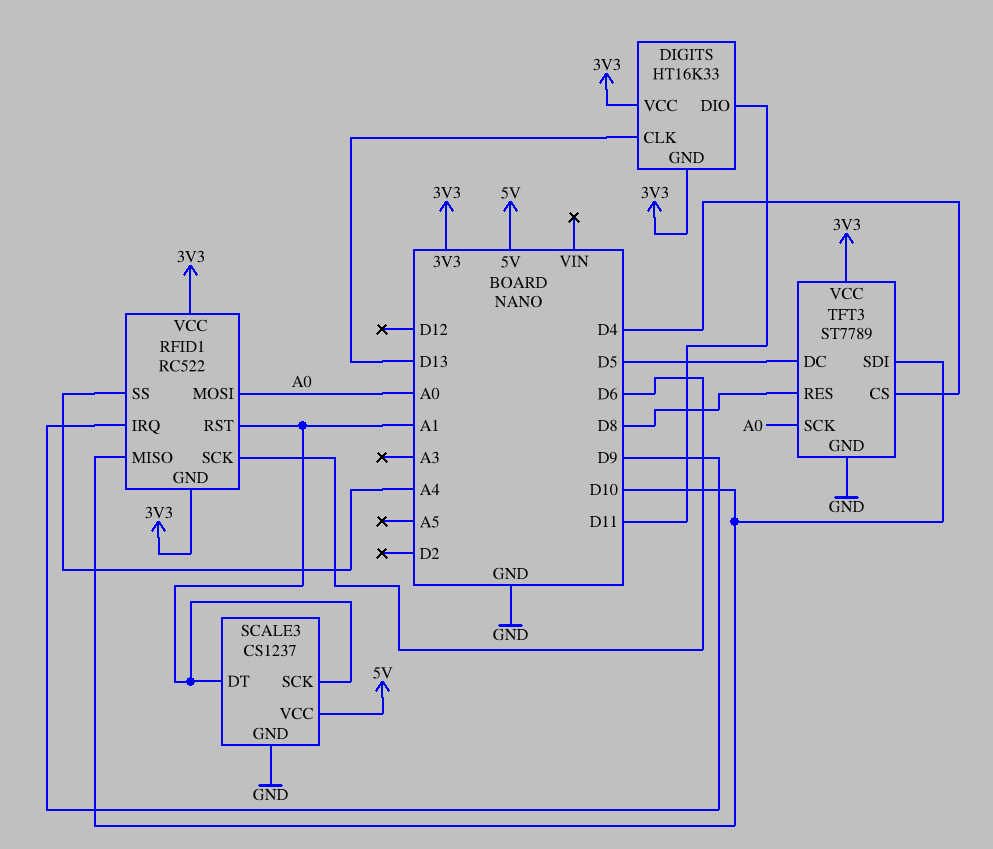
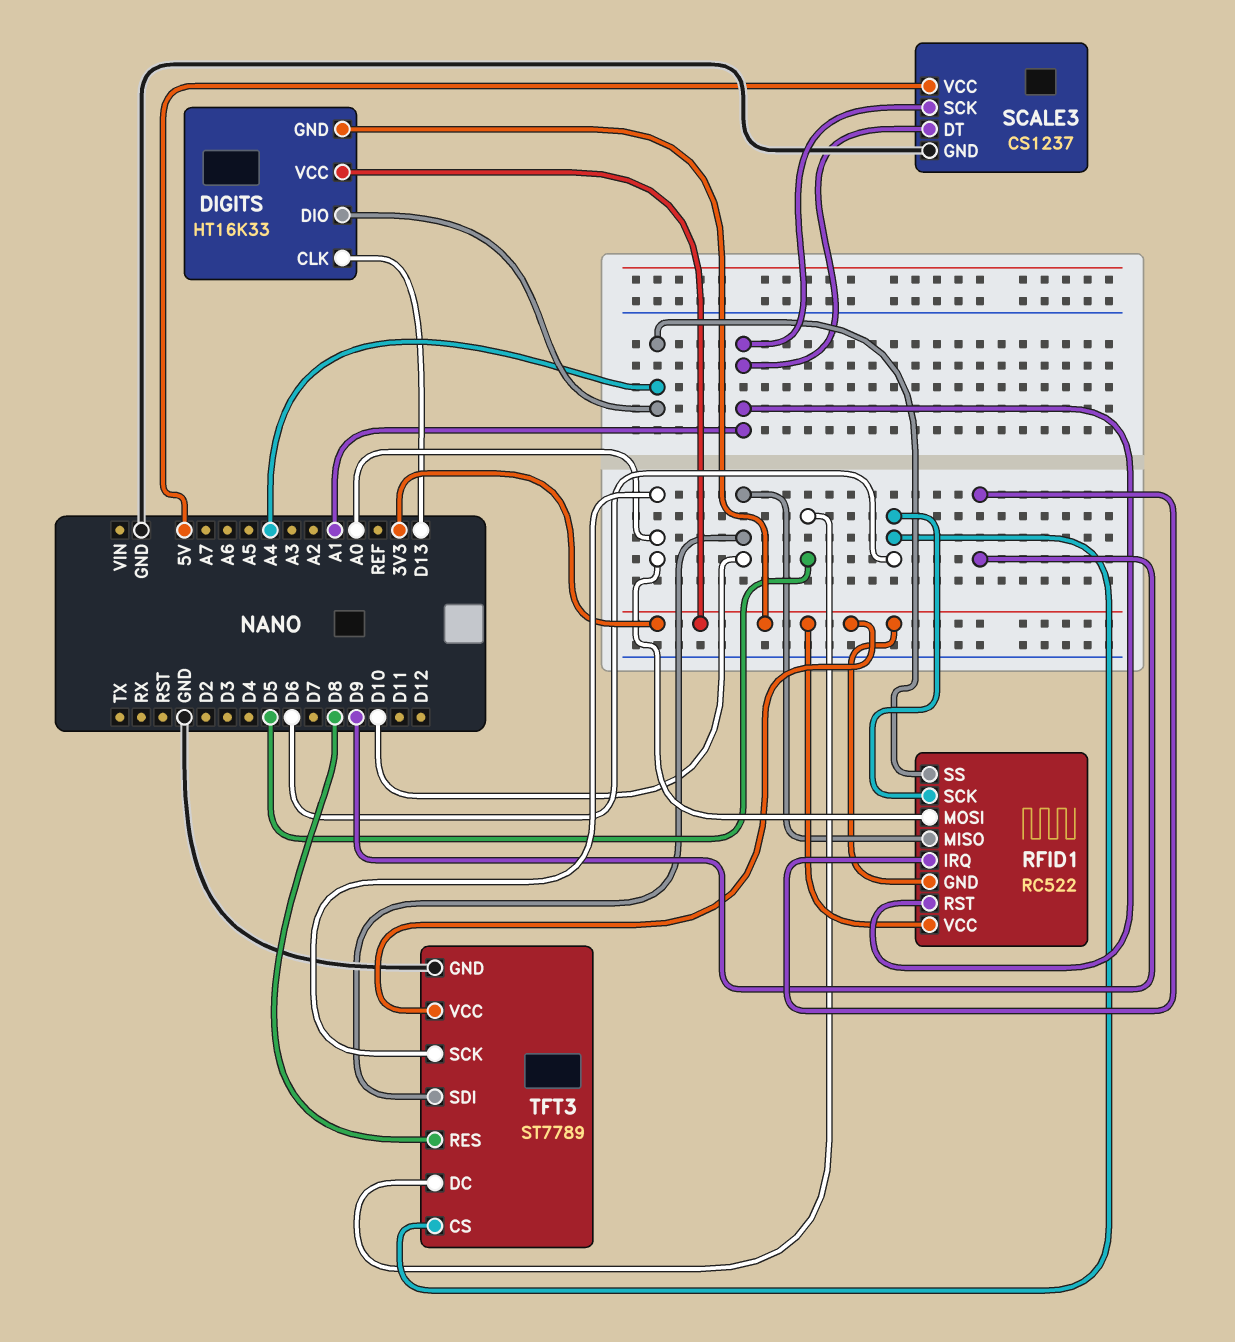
DIGITS pin DIO: D11 -> A4
TFT3 pin CS: D4 -> D6

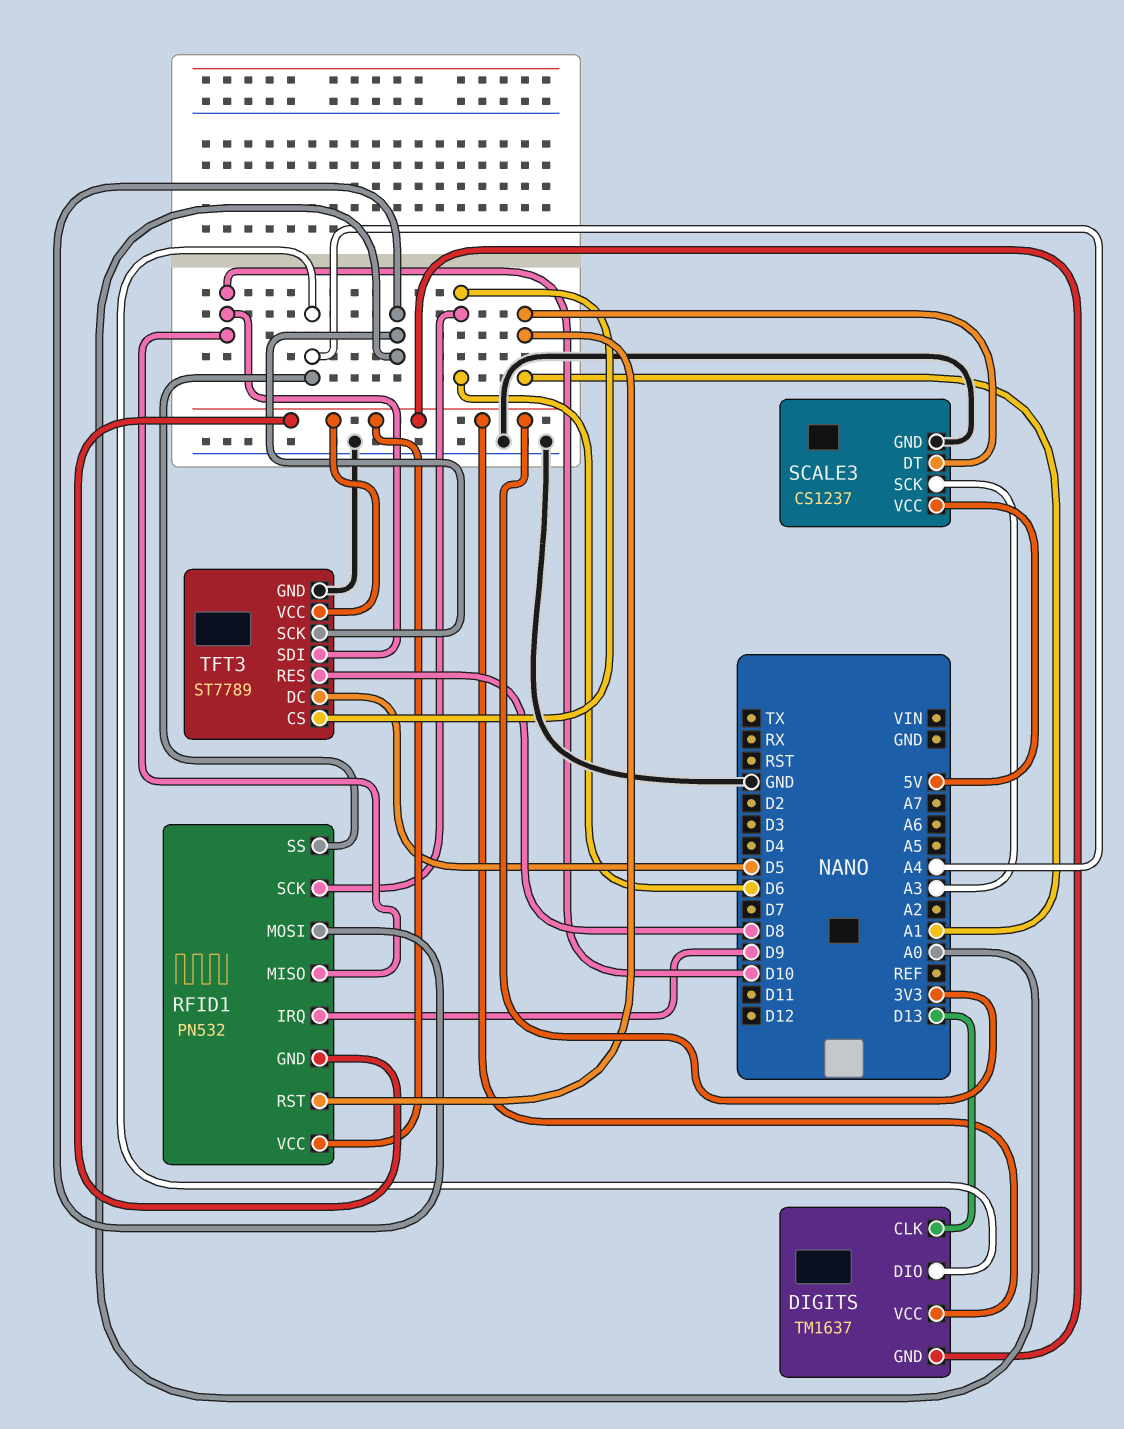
DIGITS: HT16K33 -> TM1637
RFID1: RC522 -> PN532
SCALE3 pin SCK: A1 -> A3

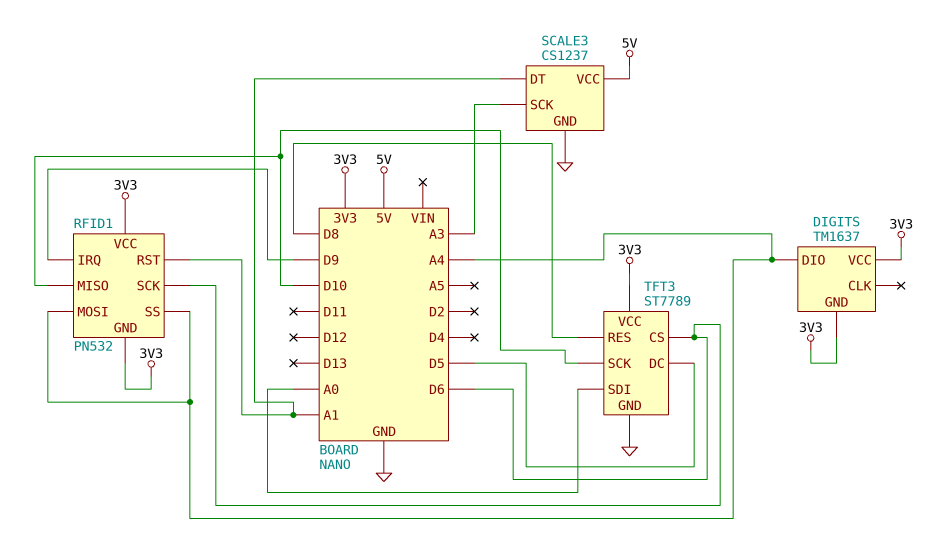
DIGITS pin CLK: D13 -> none
RFID1 pin MOSI: A0 -> A4
TFT3 pin SCK: A0 -> D10
TFT3 pin SDI: D10 -> A0

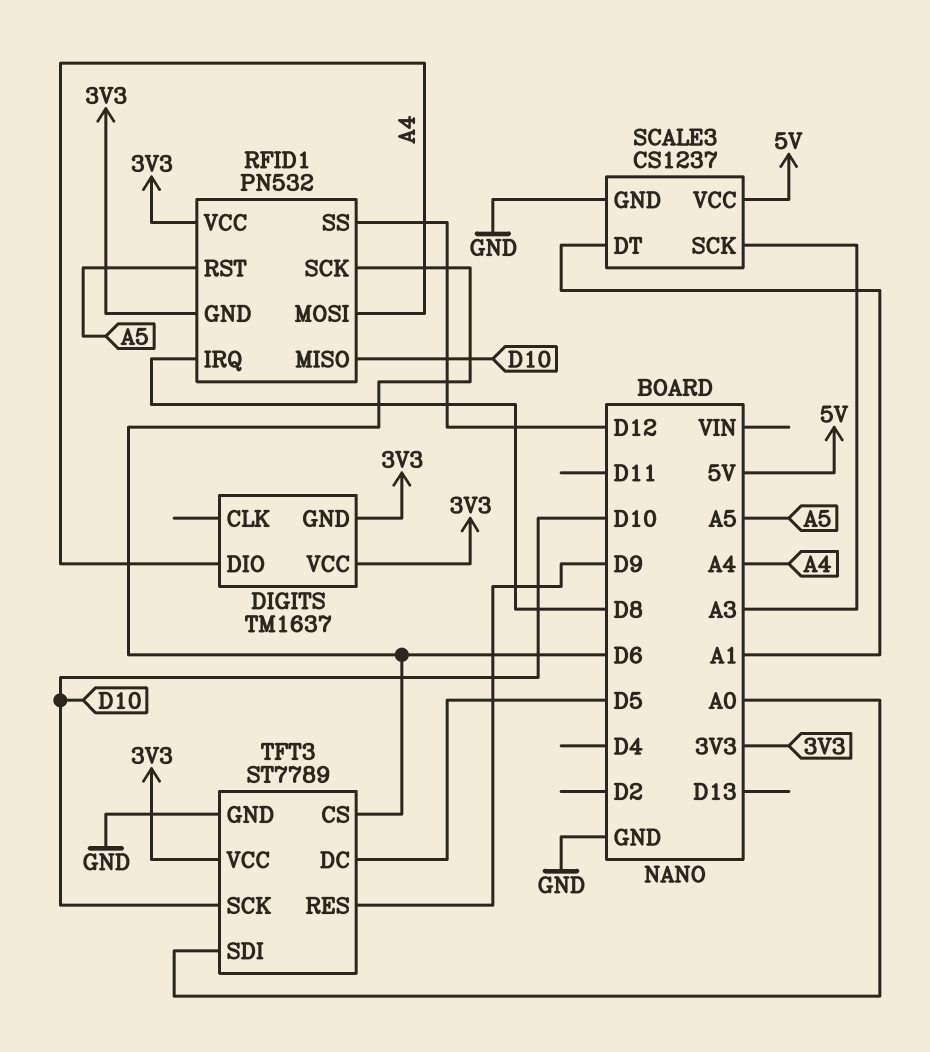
RFID1 pin IRQ: D9 -> D8
RFID1 pin RST: A1 -> A5
RFID1 pin SS: A4 -> D12
TFT3 pin RES: D8 -> D9

